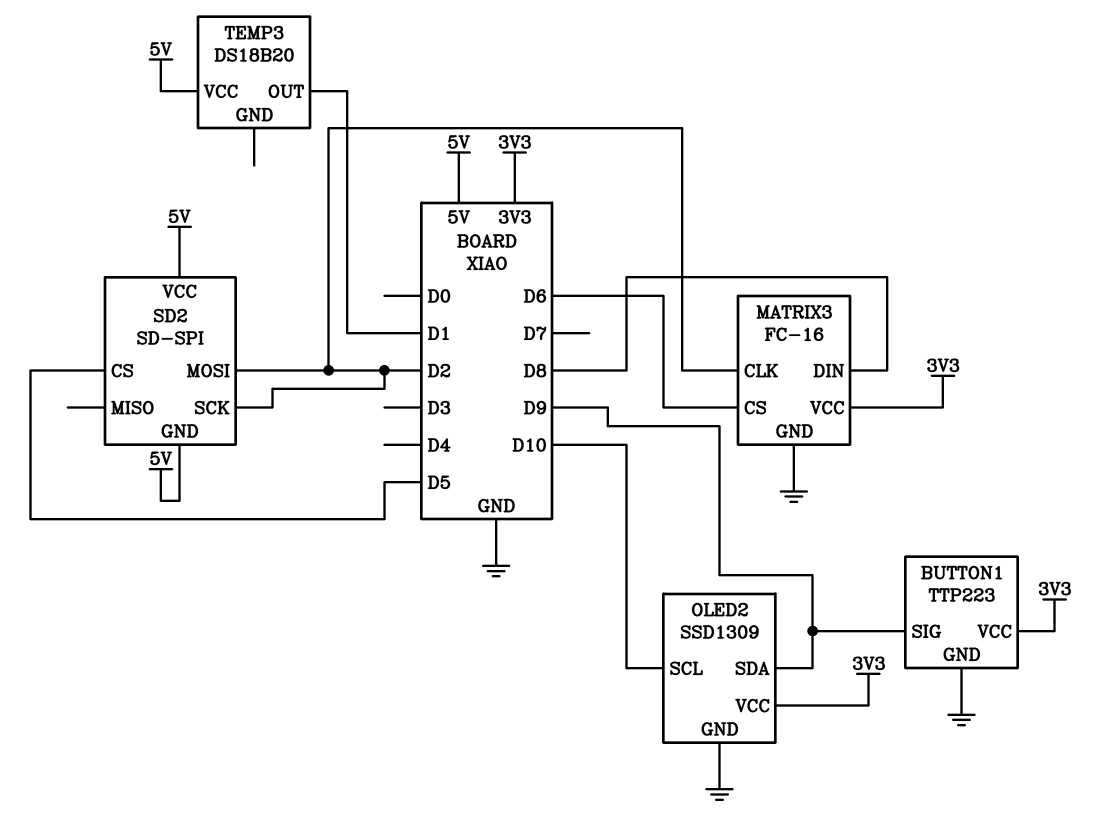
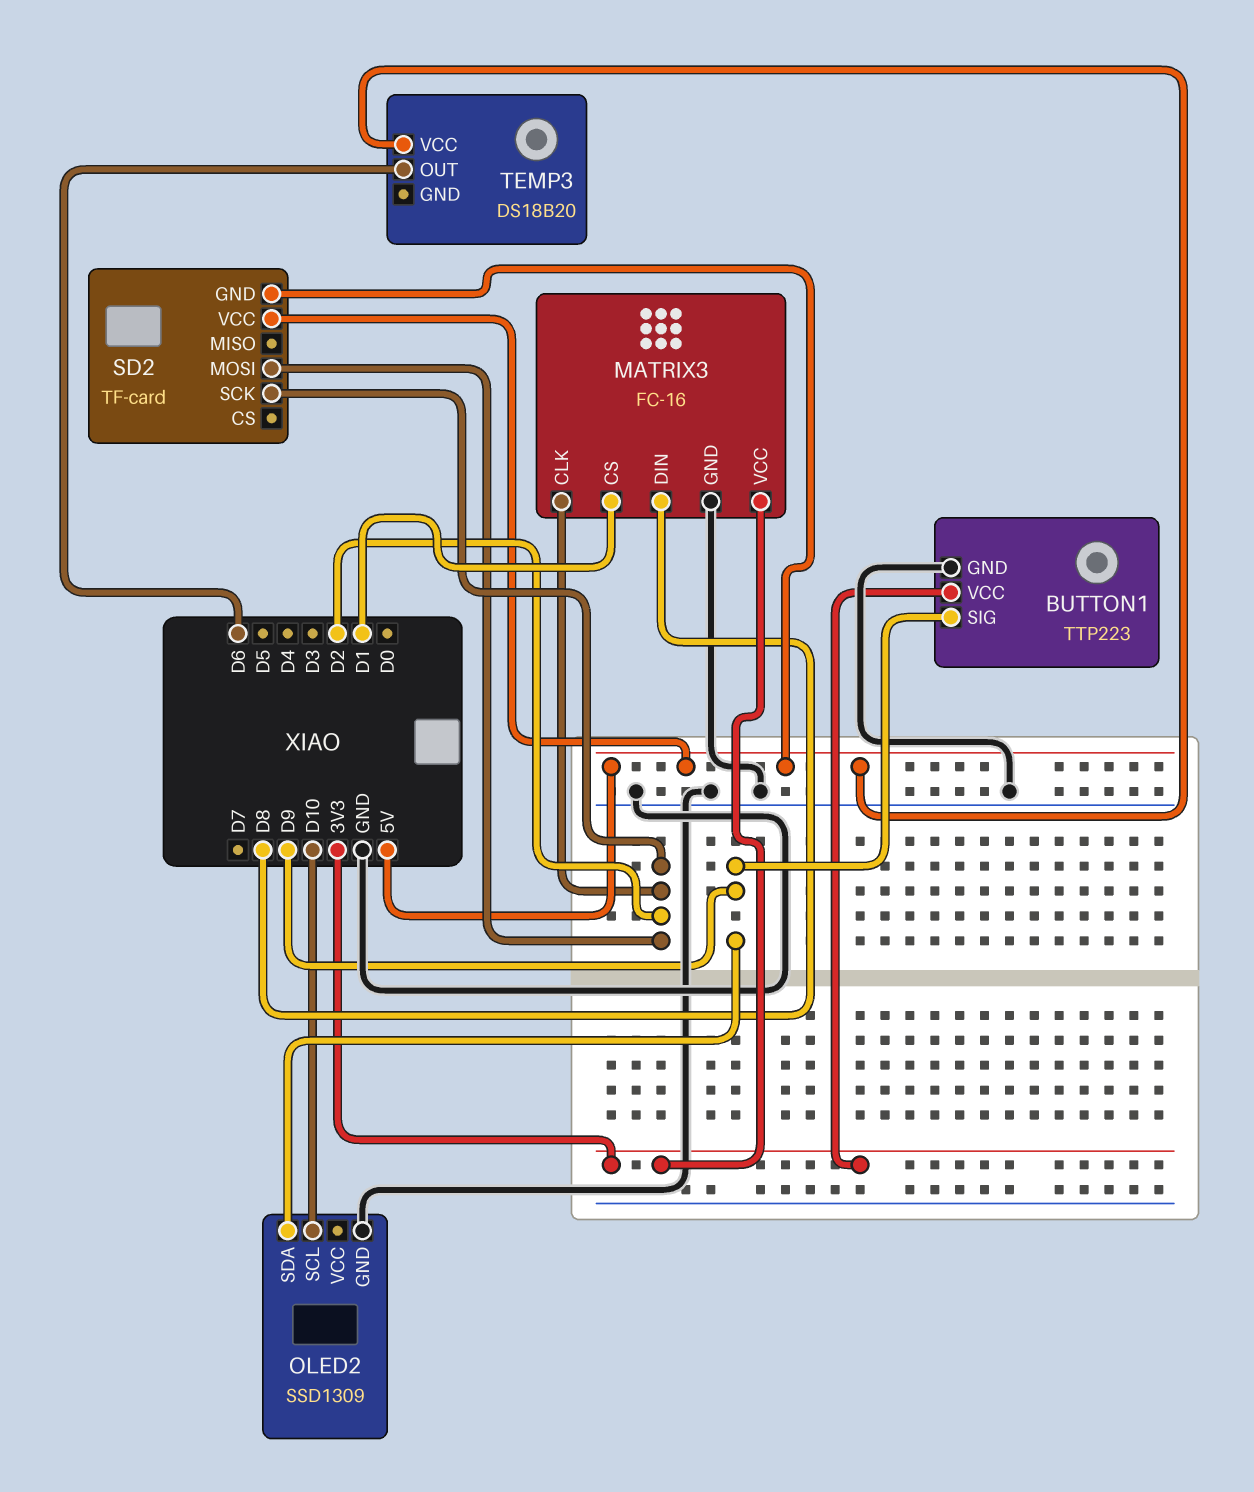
MATRIX3 pin CS: D6 -> D1
OLED2 pin VCC: 3V3 -> none
SD2: SD-SPI -> TF-card
SD2 pin CS: D5 -> none
TEMP3 pin OUT: D1 -> D6

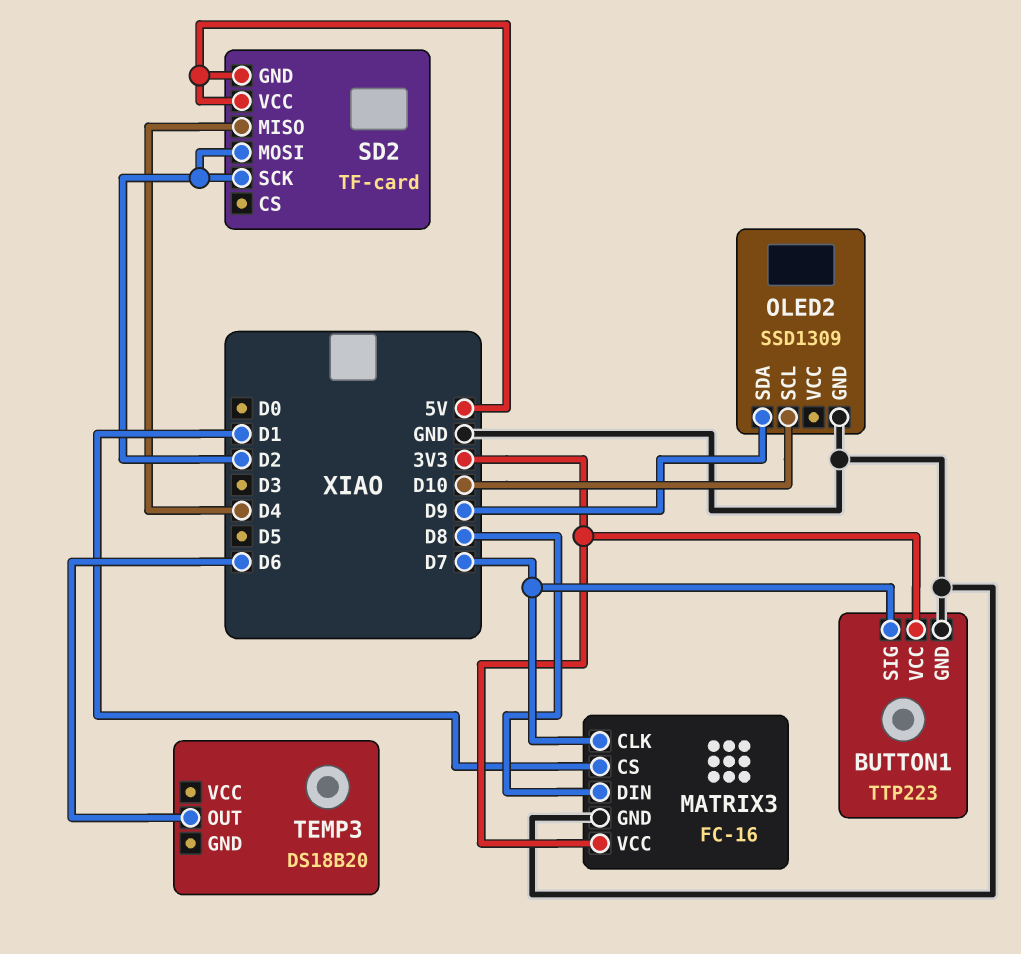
BUTTON1 pin SIG: D9 -> D7
MATRIX3 pin CLK: D2 -> D7
SD2 pin MISO: none -> D4
TEMP3 pin VCC: 5V -> none

